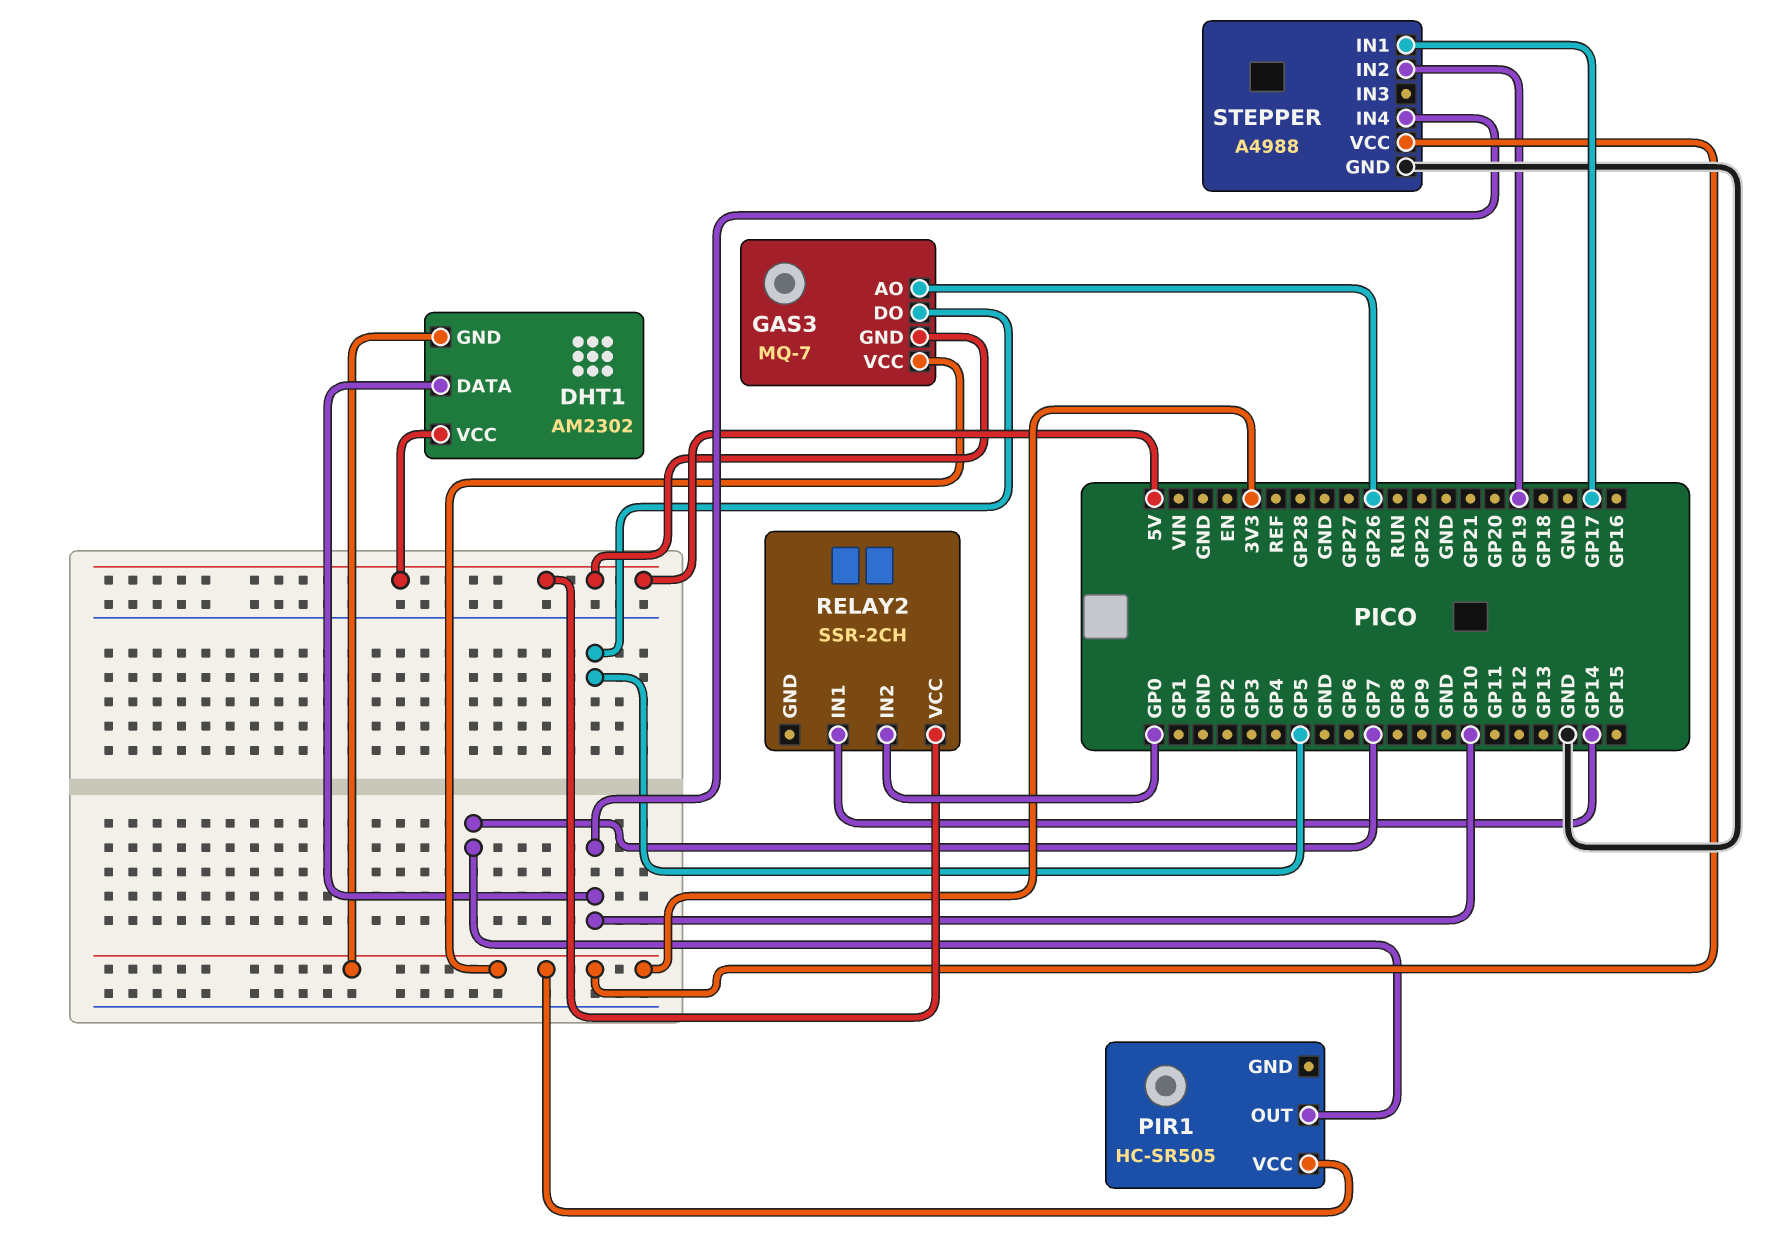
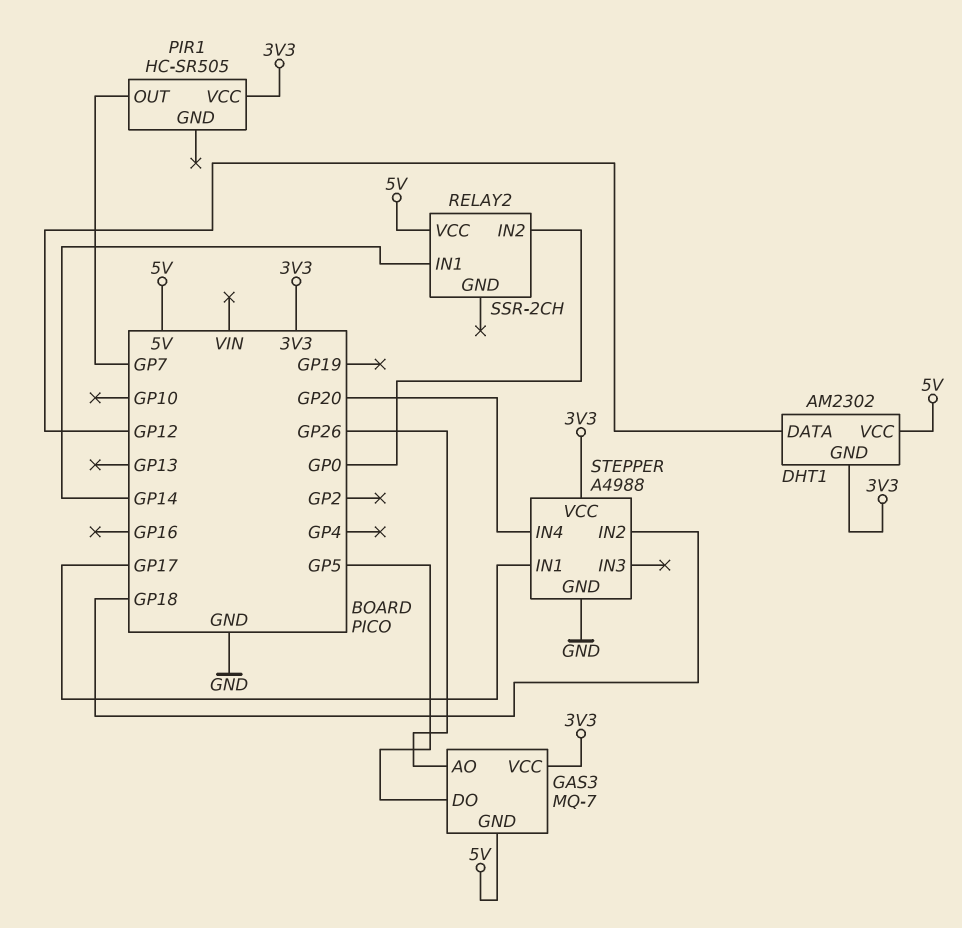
DHT1 pin DATA: GP10 -> GP12
STEPPER pin IN2: GP19 -> GP18
STEPPER pin IN4: GP10 -> GP20

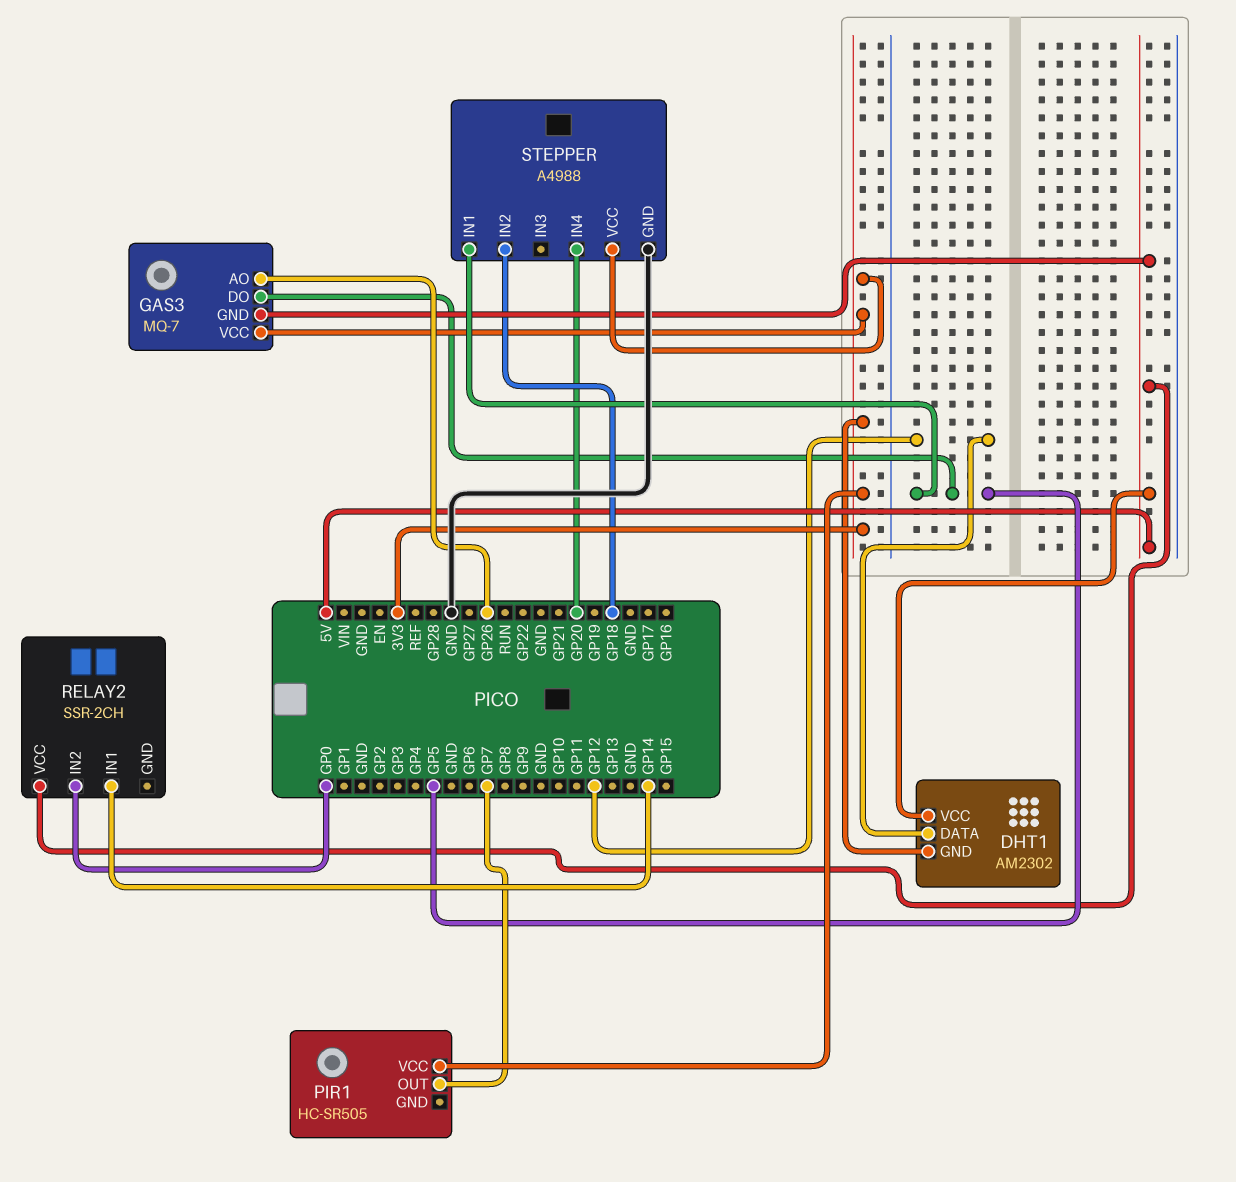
STEPPER pin IN1: GP17 -> GP5

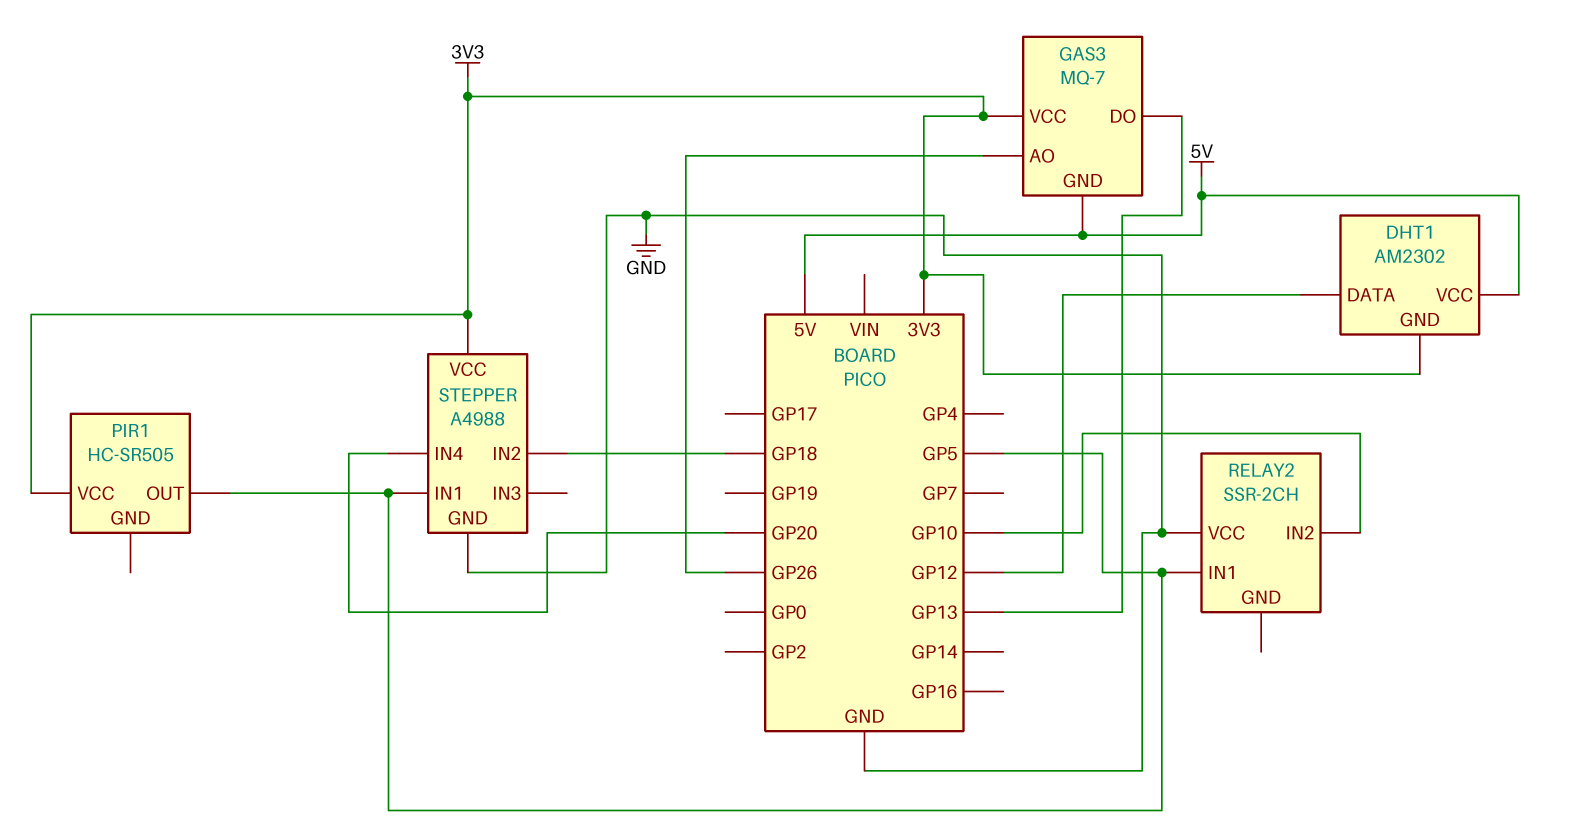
GAS3 pin DO: GP5 -> GP13
PIR1 pin OUT: GP7 -> GP5
RELAY2 pin IN1: GP14 -> GP5
RELAY2 pin IN2: GP0 -> GP10
RELAY2 pin VCC: 5V -> GND

